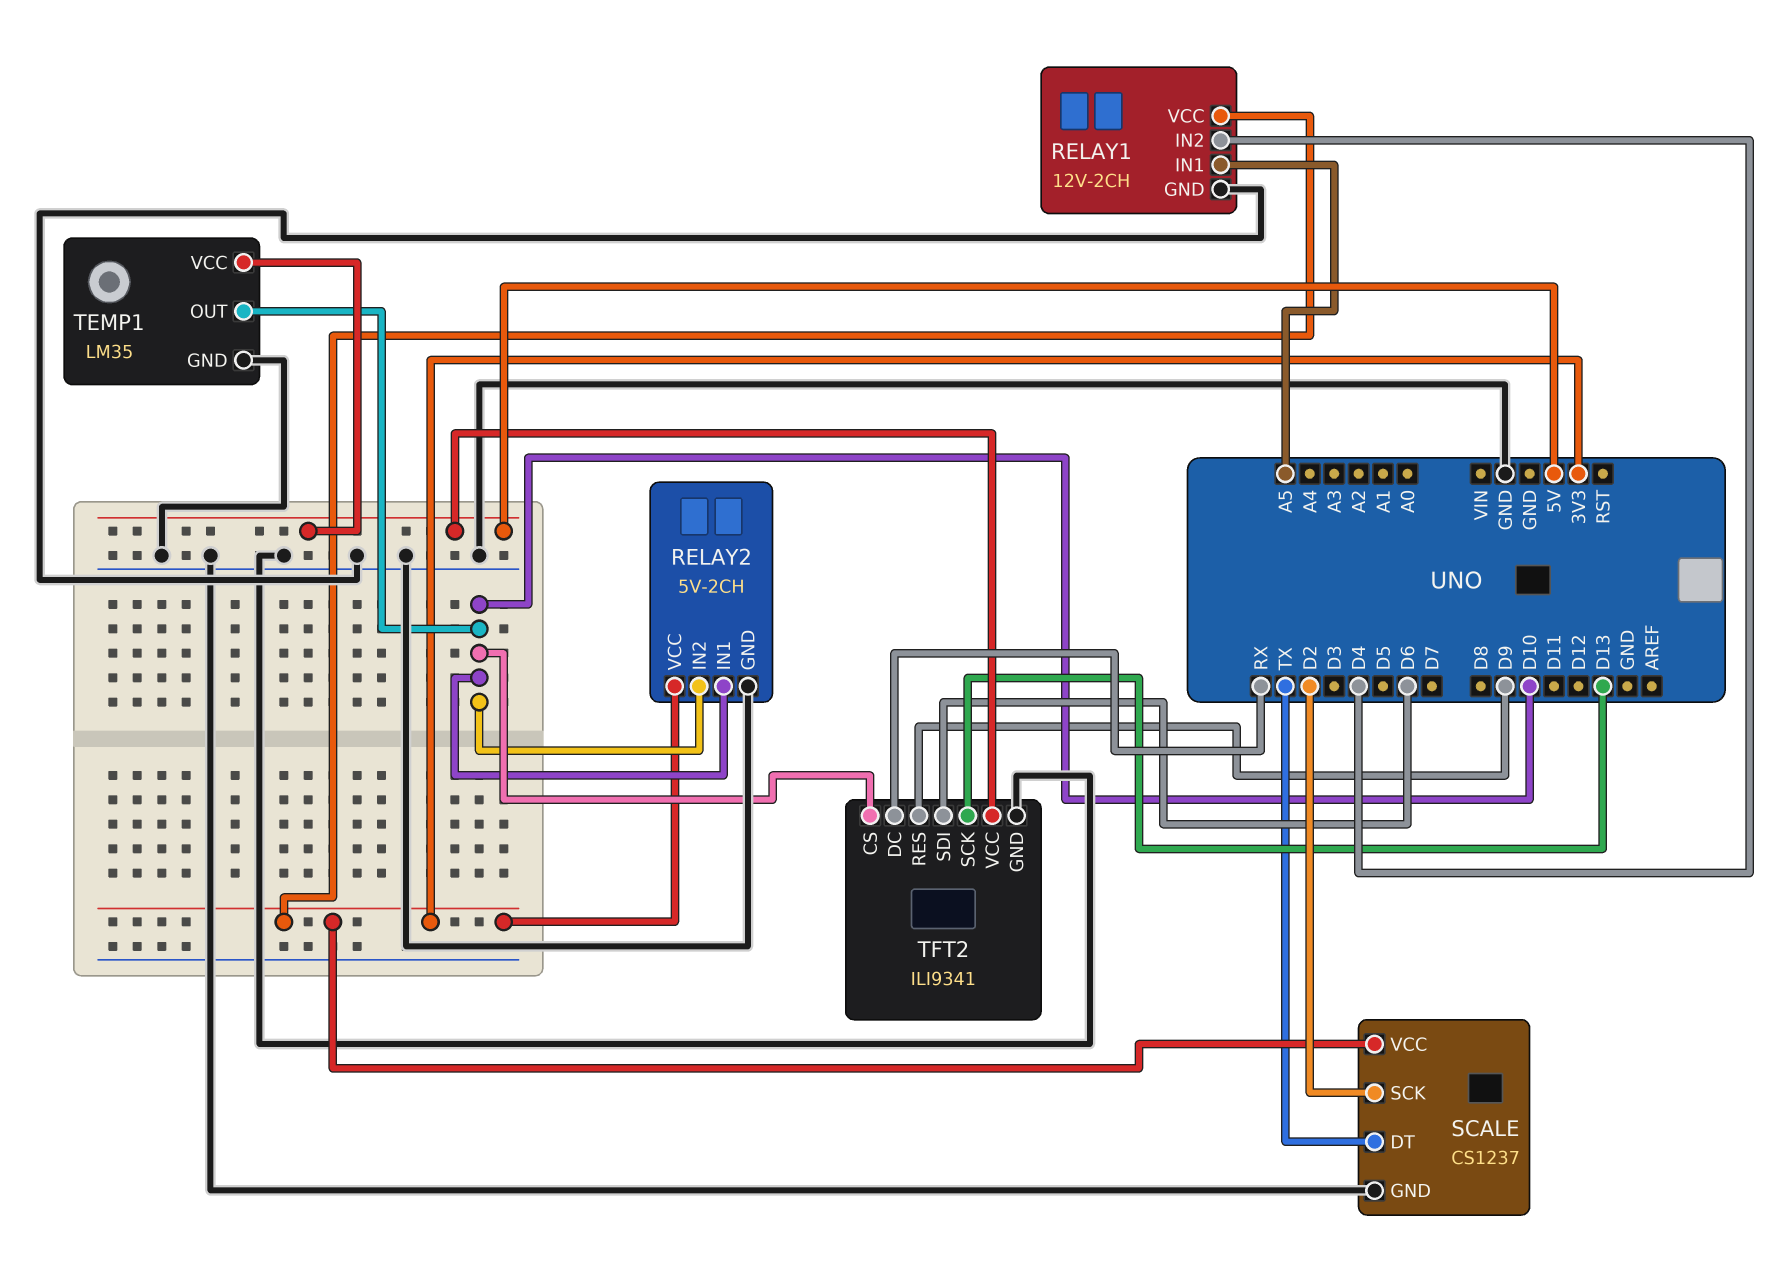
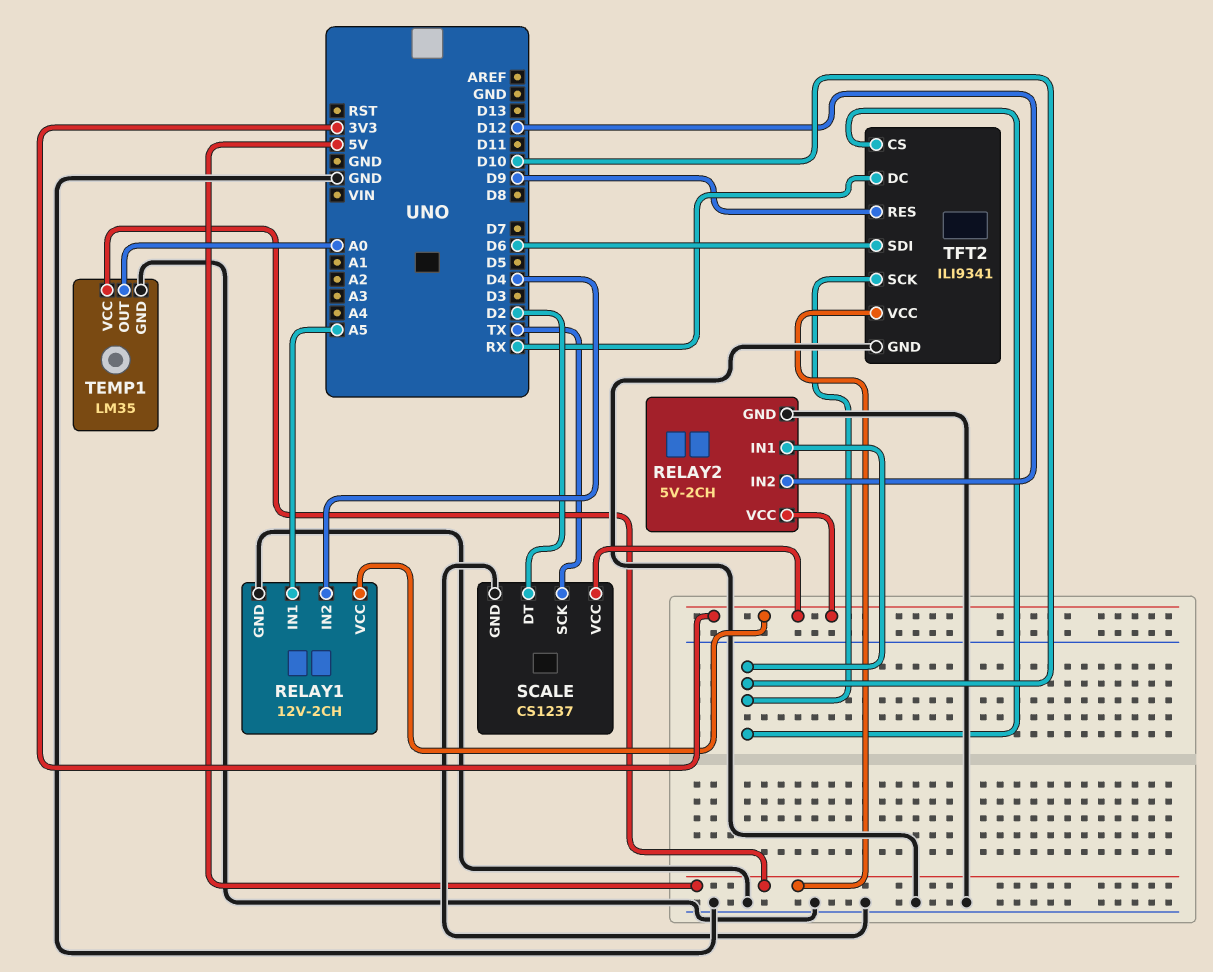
RELAY2 pin IN2: D10 -> D12
SCALE pin DT: TX -> D2
SCALE pin SCK: D2 -> TX
TEMP1 pin OUT: D10 -> A0
TFT2 pin SCK: D13 -> D10

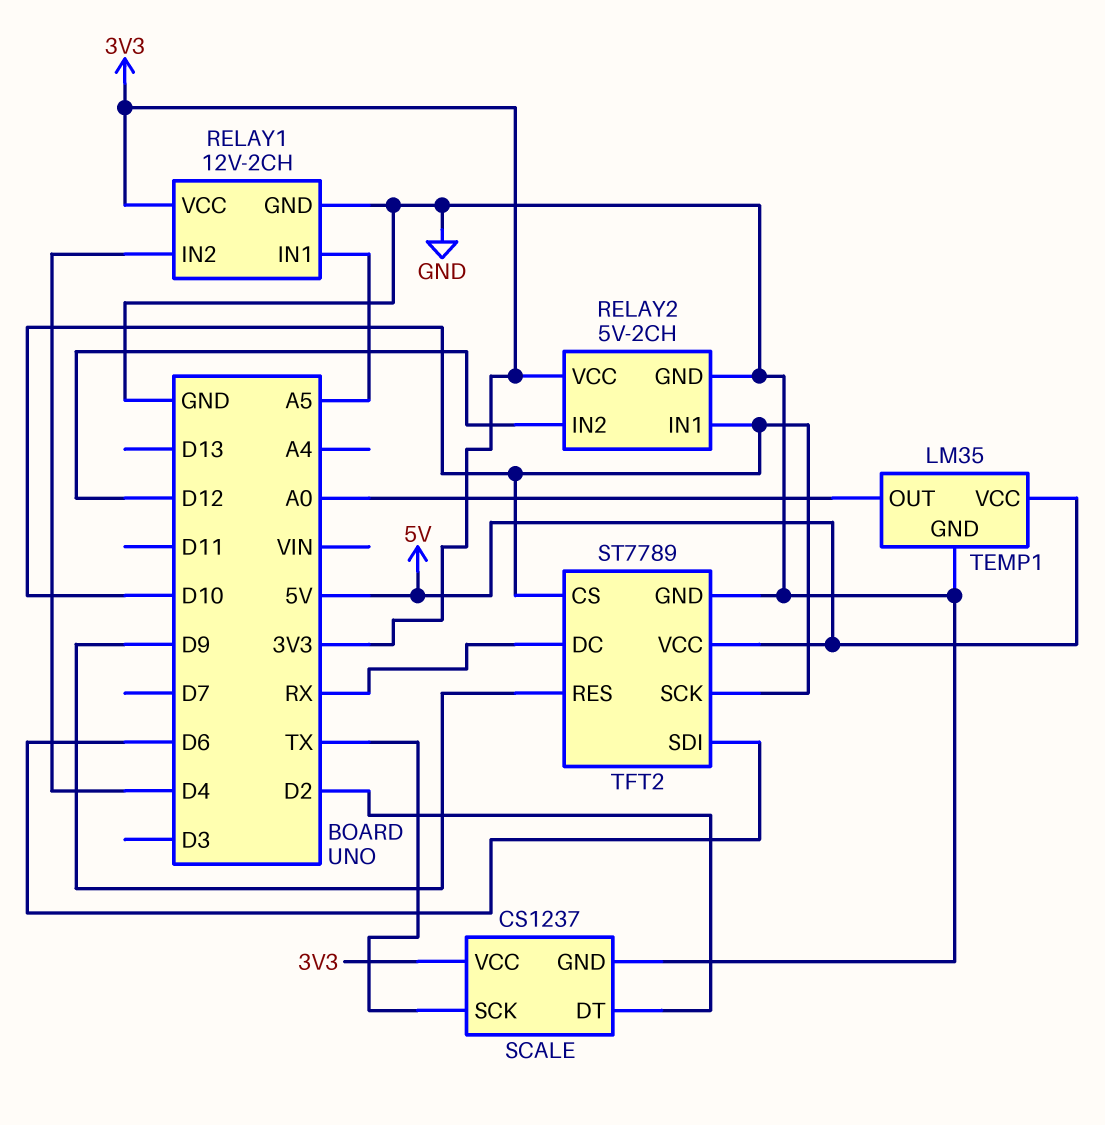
TFT2: ILI9341 -> ST7789

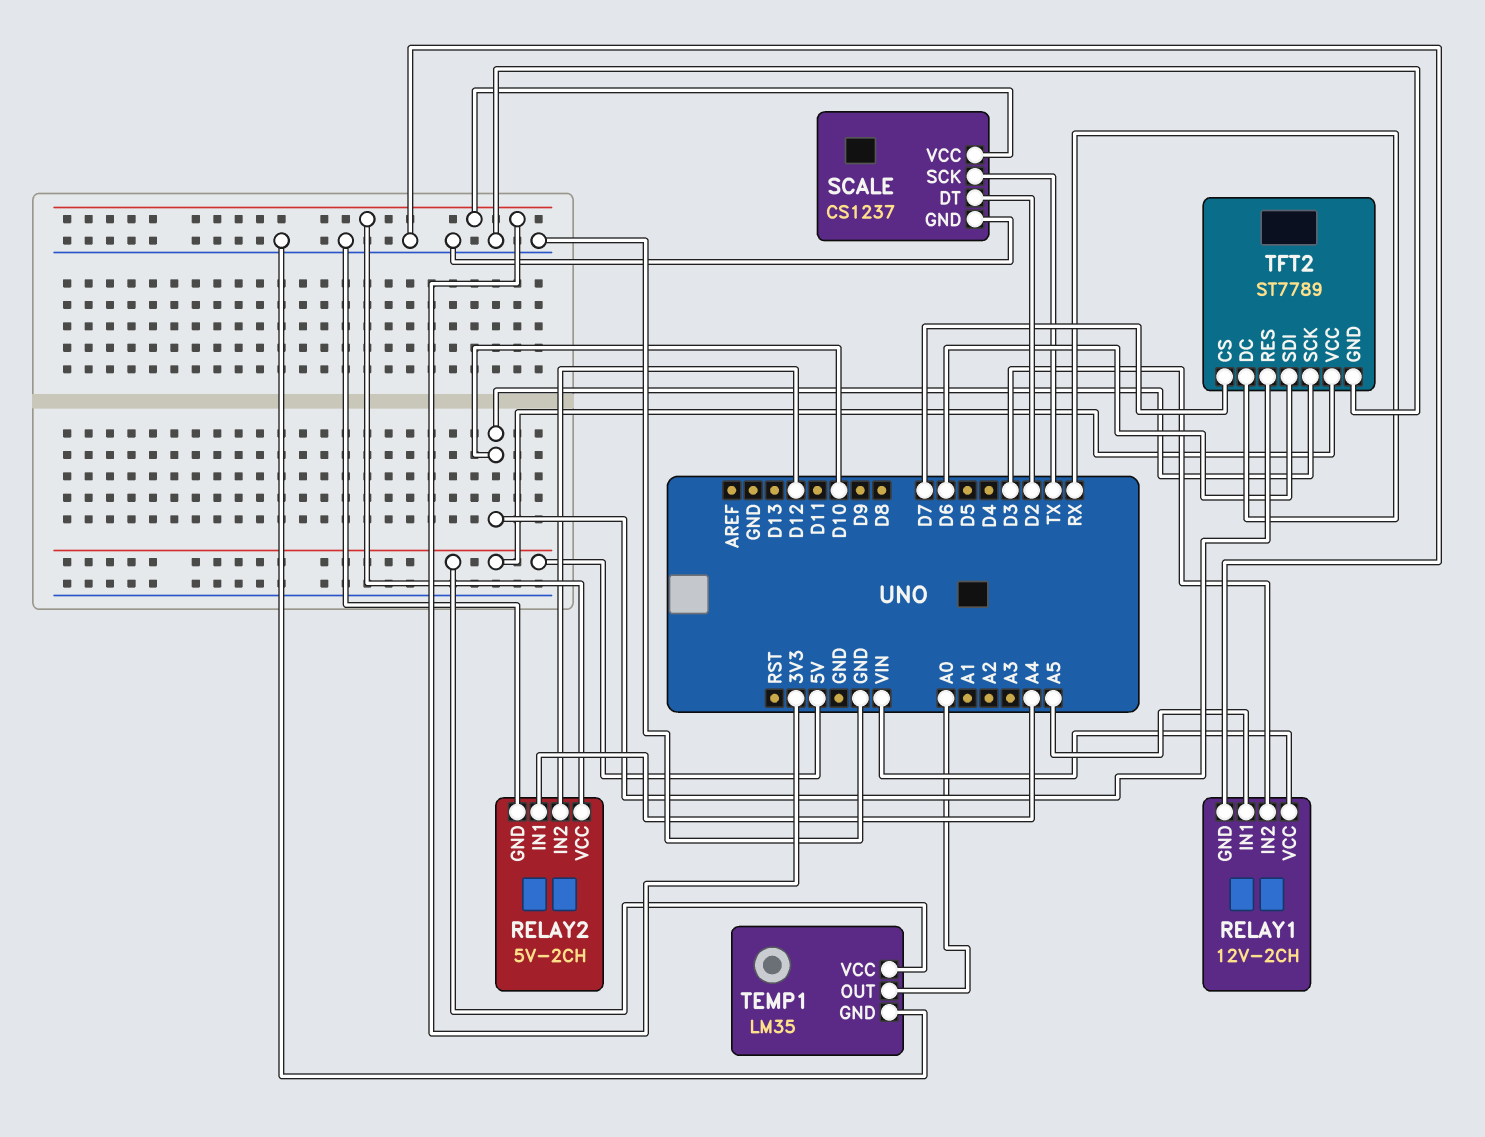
RELAY1 pin IN2: D4 -> D3
RELAY1 pin VCC: 3V3 -> VIN
RELAY2 pin IN1: D10 -> A4
TFT2 pin CS: D10 -> D7
TFT2 pin RES: D9 -> D10

